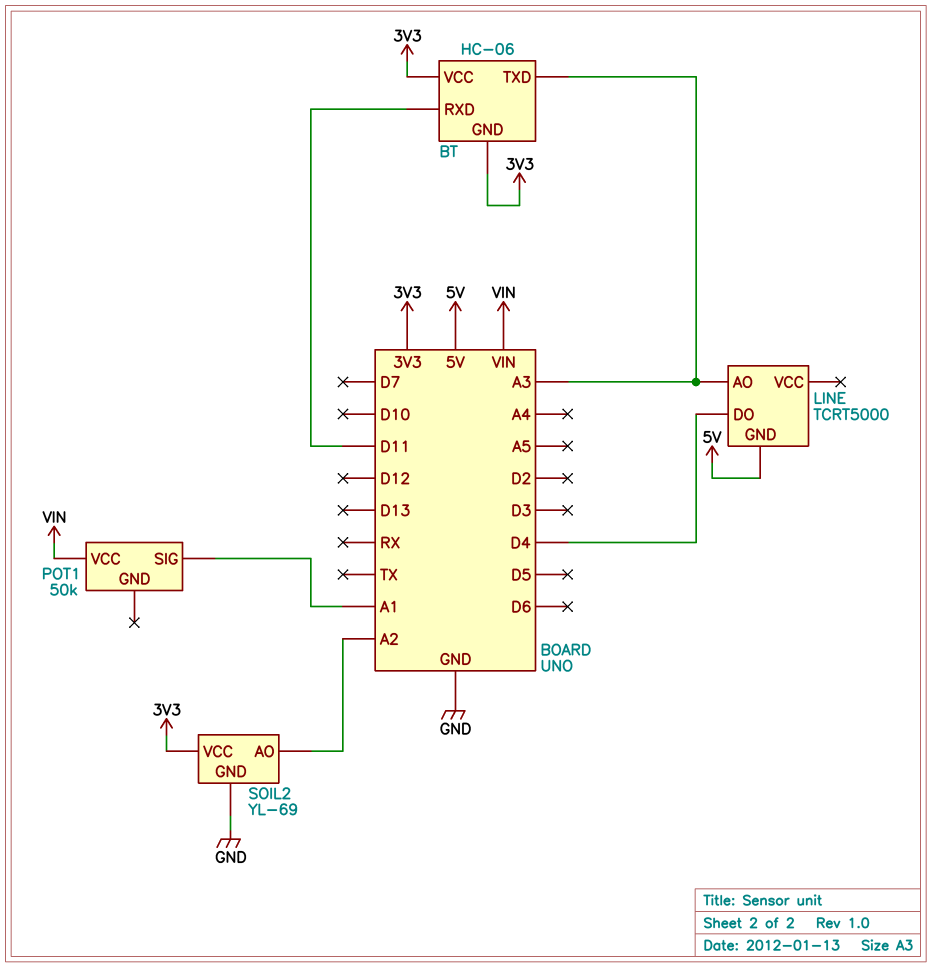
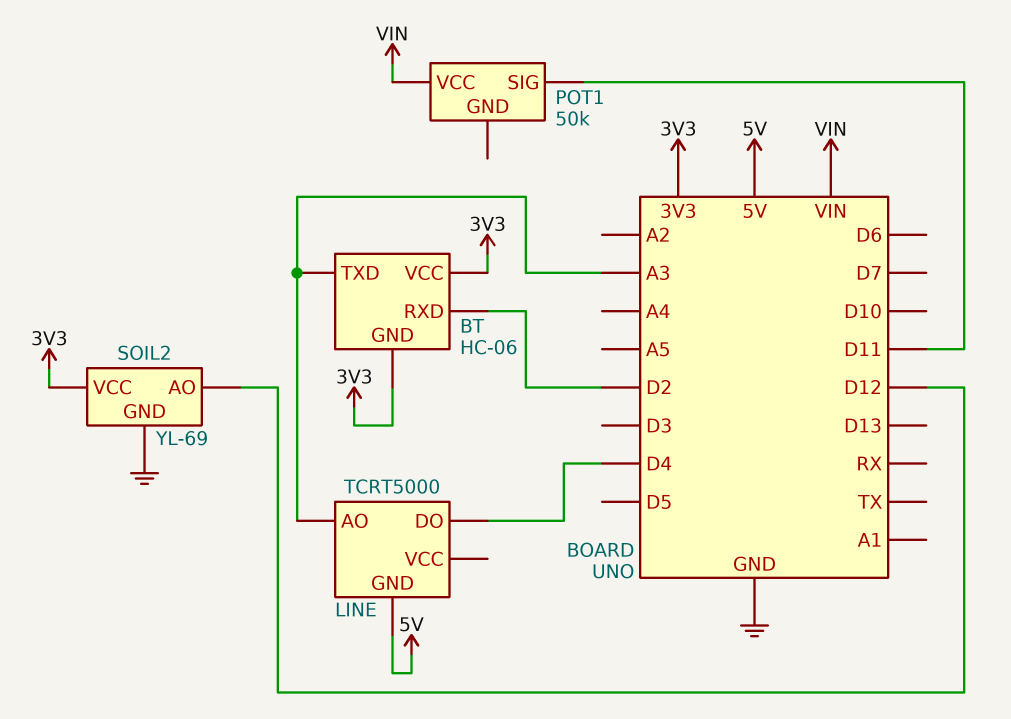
BT pin RXD: D11 -> D2
POT1 pin SIG: A1 -> D11
SOIL2 pin AO: A2 -> D12

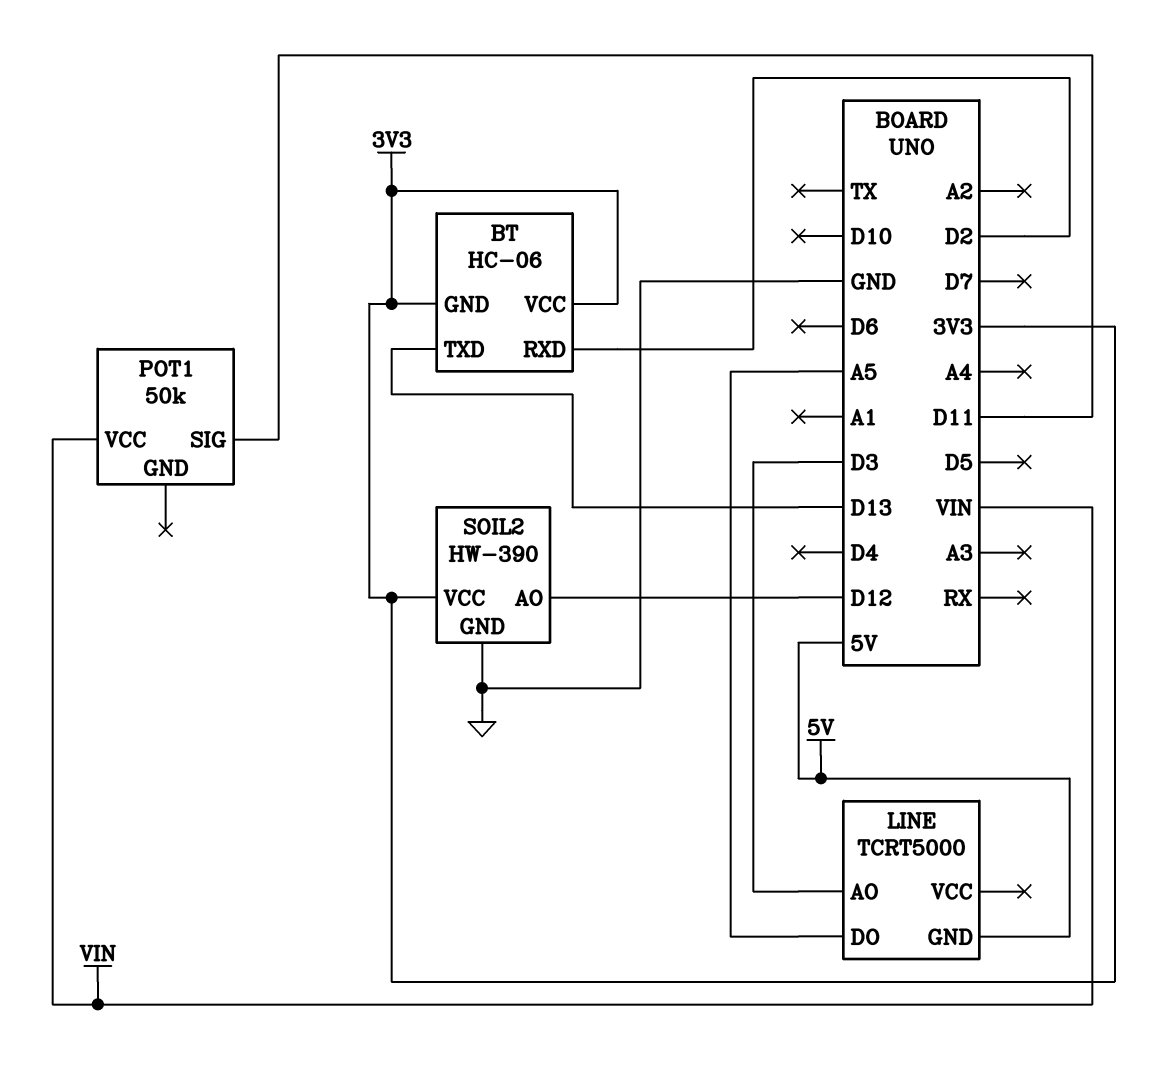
BT pin TXD: A3 -> D13
LINE pin AO: A3 -> D3
LINE pin DO: D4 -> A5
SOIL2: YL-69 -> HW-390

